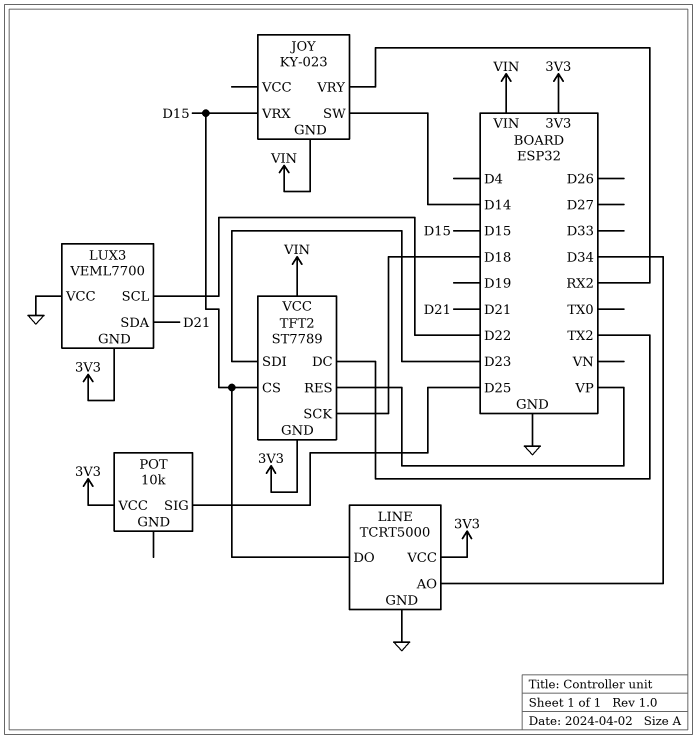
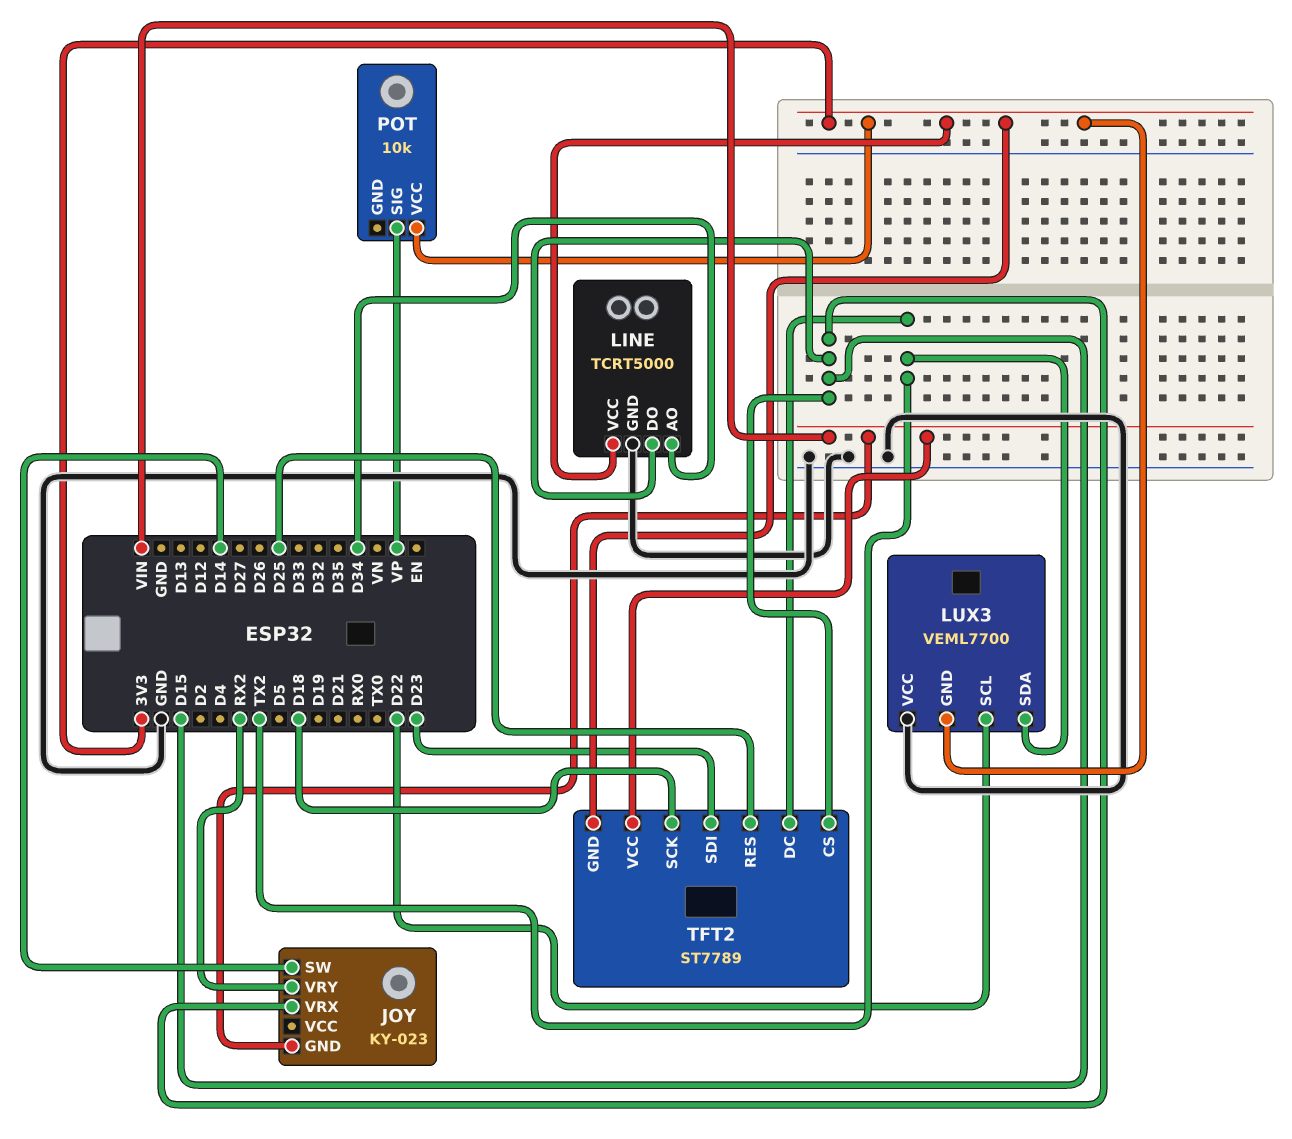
LUX3 pin SDA: D21 -> TX2
POT pin SIG: D25 -> VP
TFT2 pin RES: VP -> D25

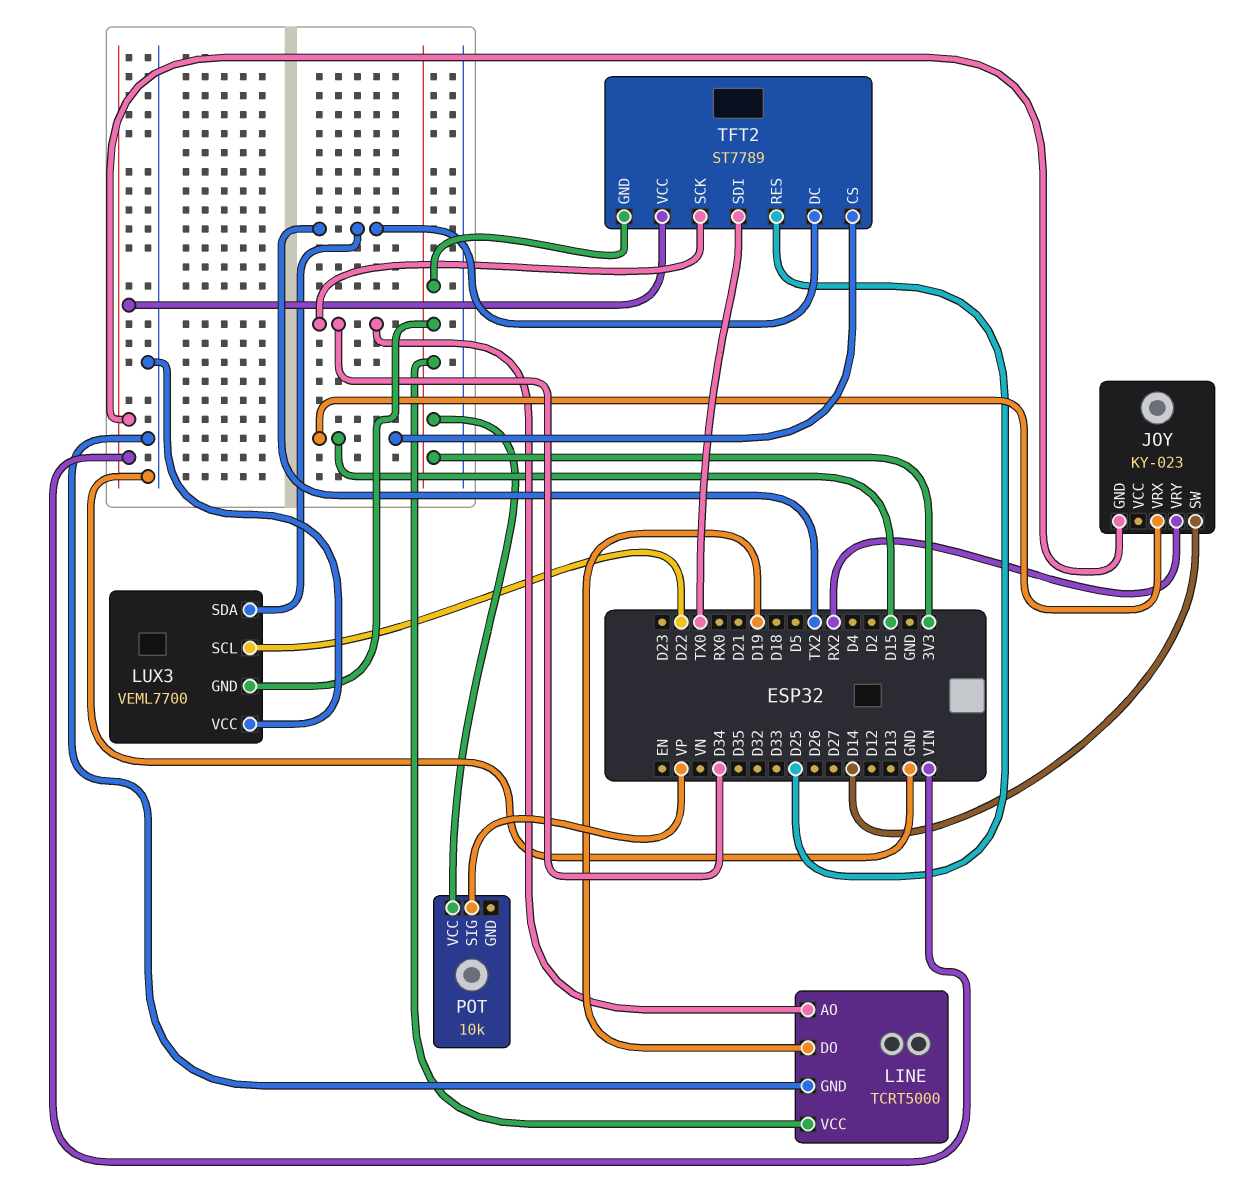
LINE pin DO: D15 -> D19
TFT2 pin SCK: D18 -> D34
TFT2 pin SDI: D23 -> TX0

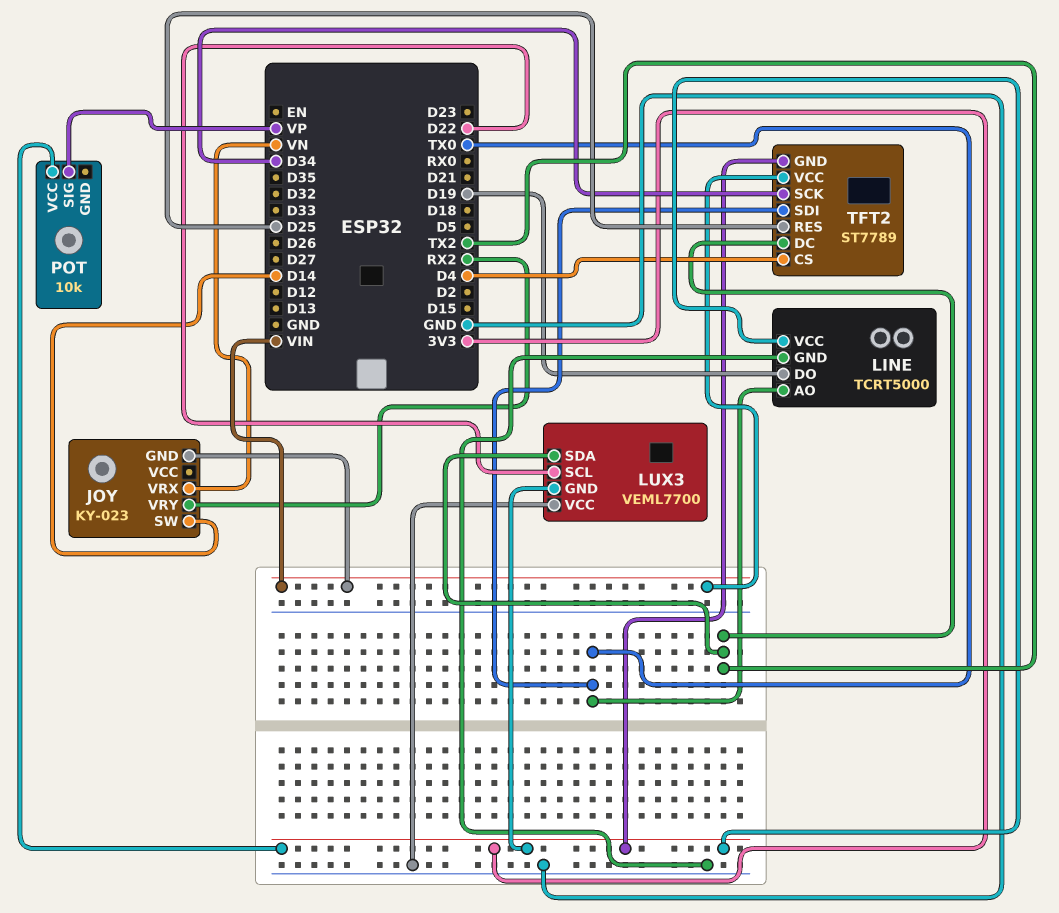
JOY pin VRX: D15 -> VN
LINE pin AO: D34 -> TX0
TFT2 pin CS: D15 -> D4

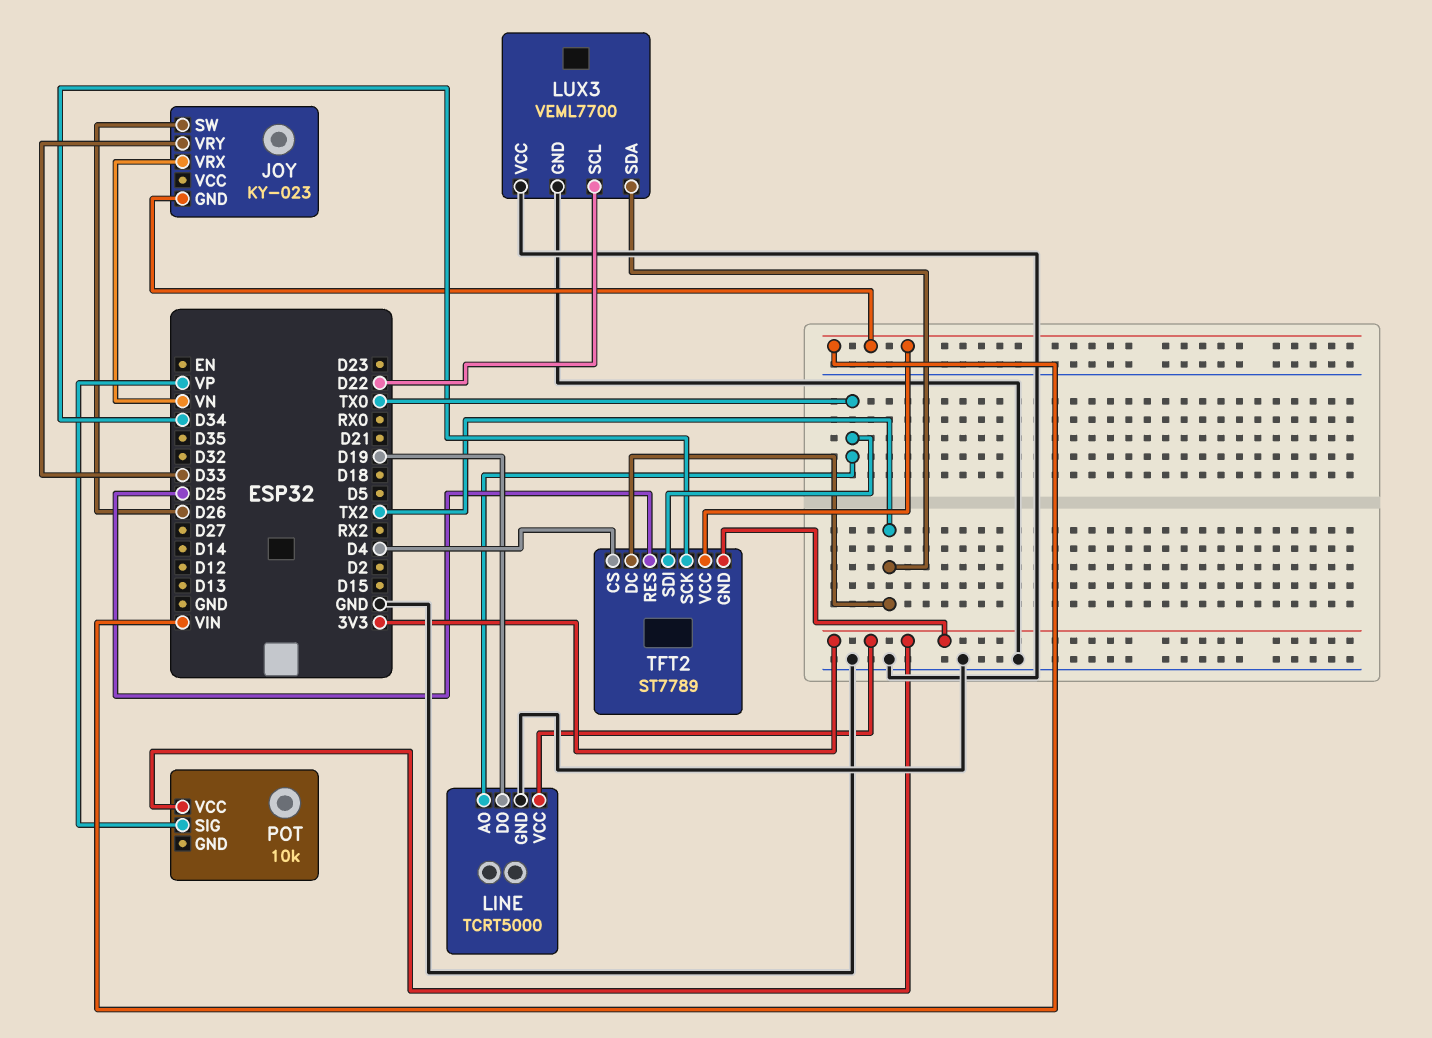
JOY pin SW: D14 -> D26
JOY pin VRY: RX2 -> D33
LUX3 pin GND: 3V3 -> GND

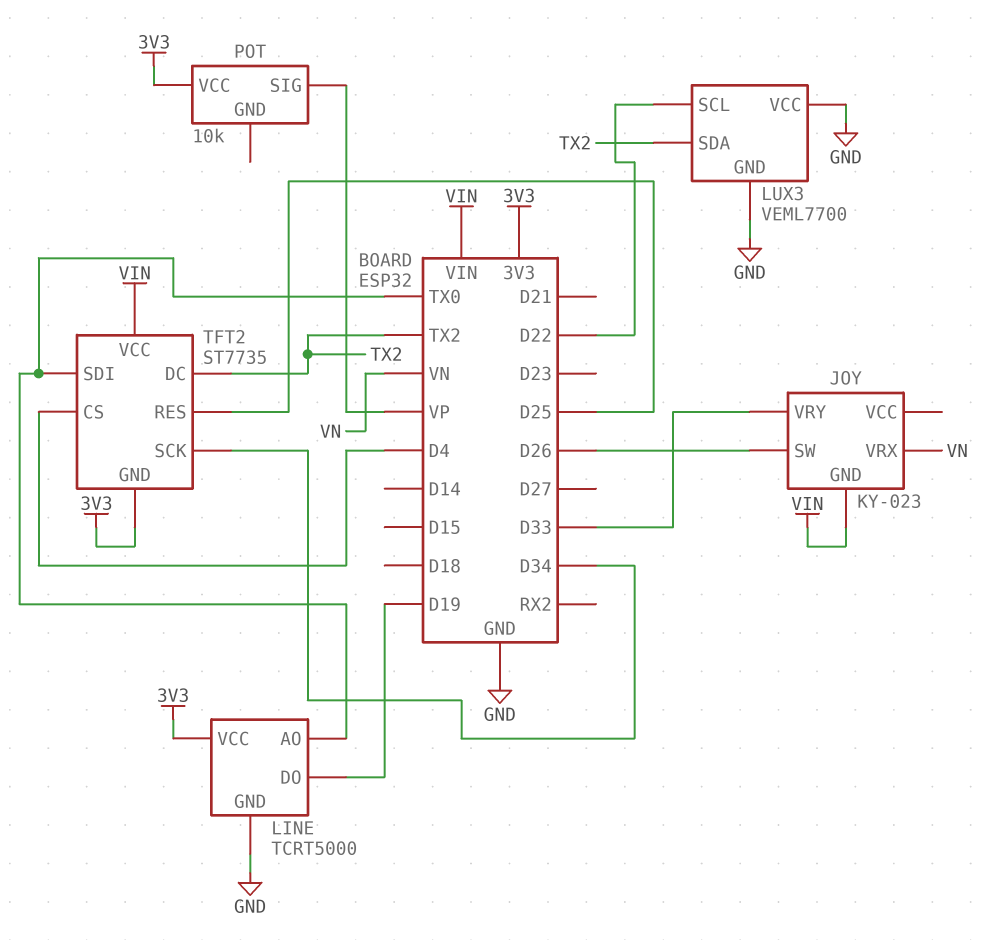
TFT2: ST7789 -> ST7735

